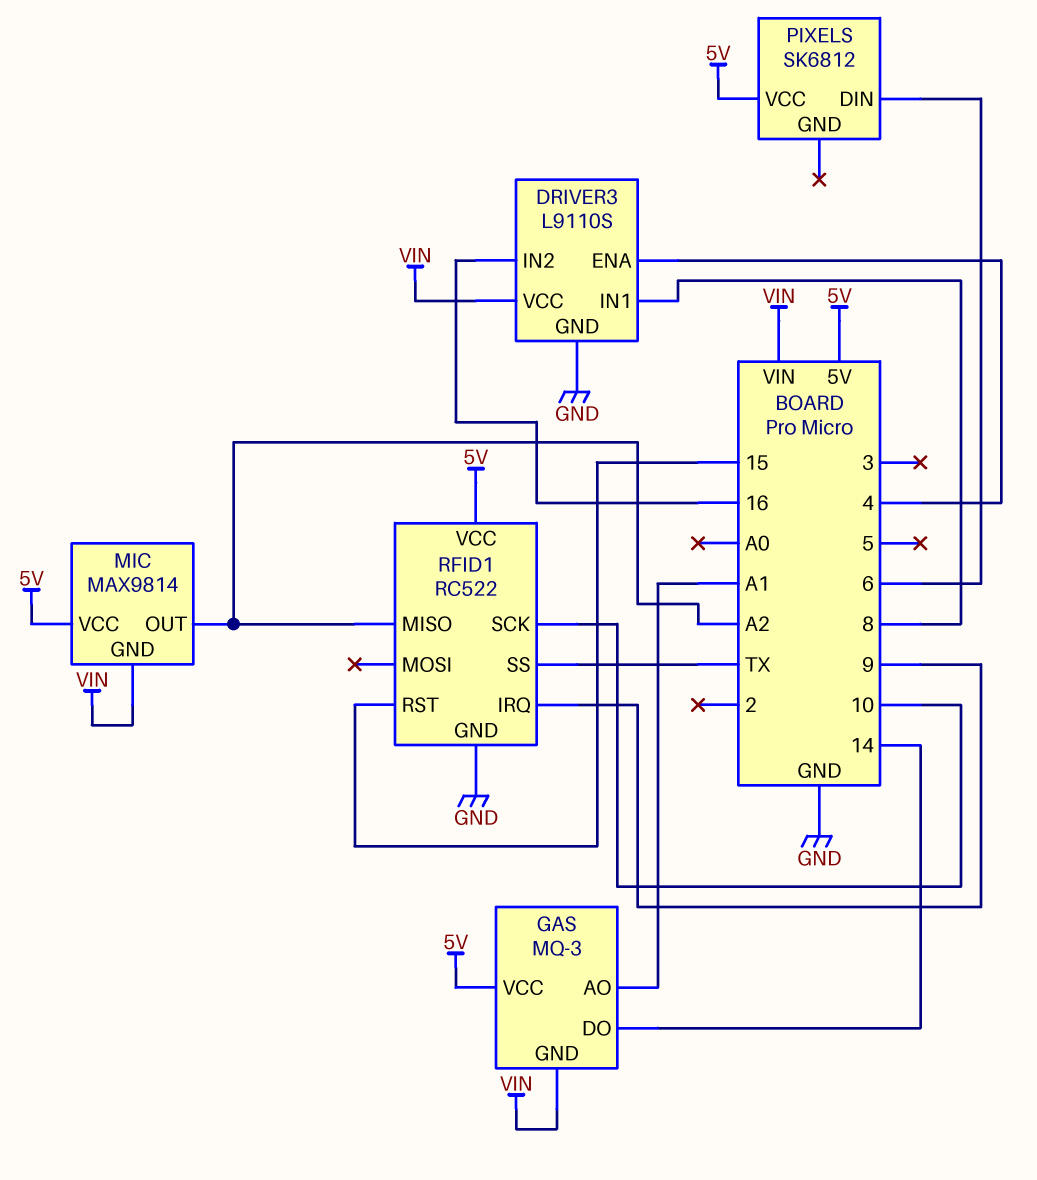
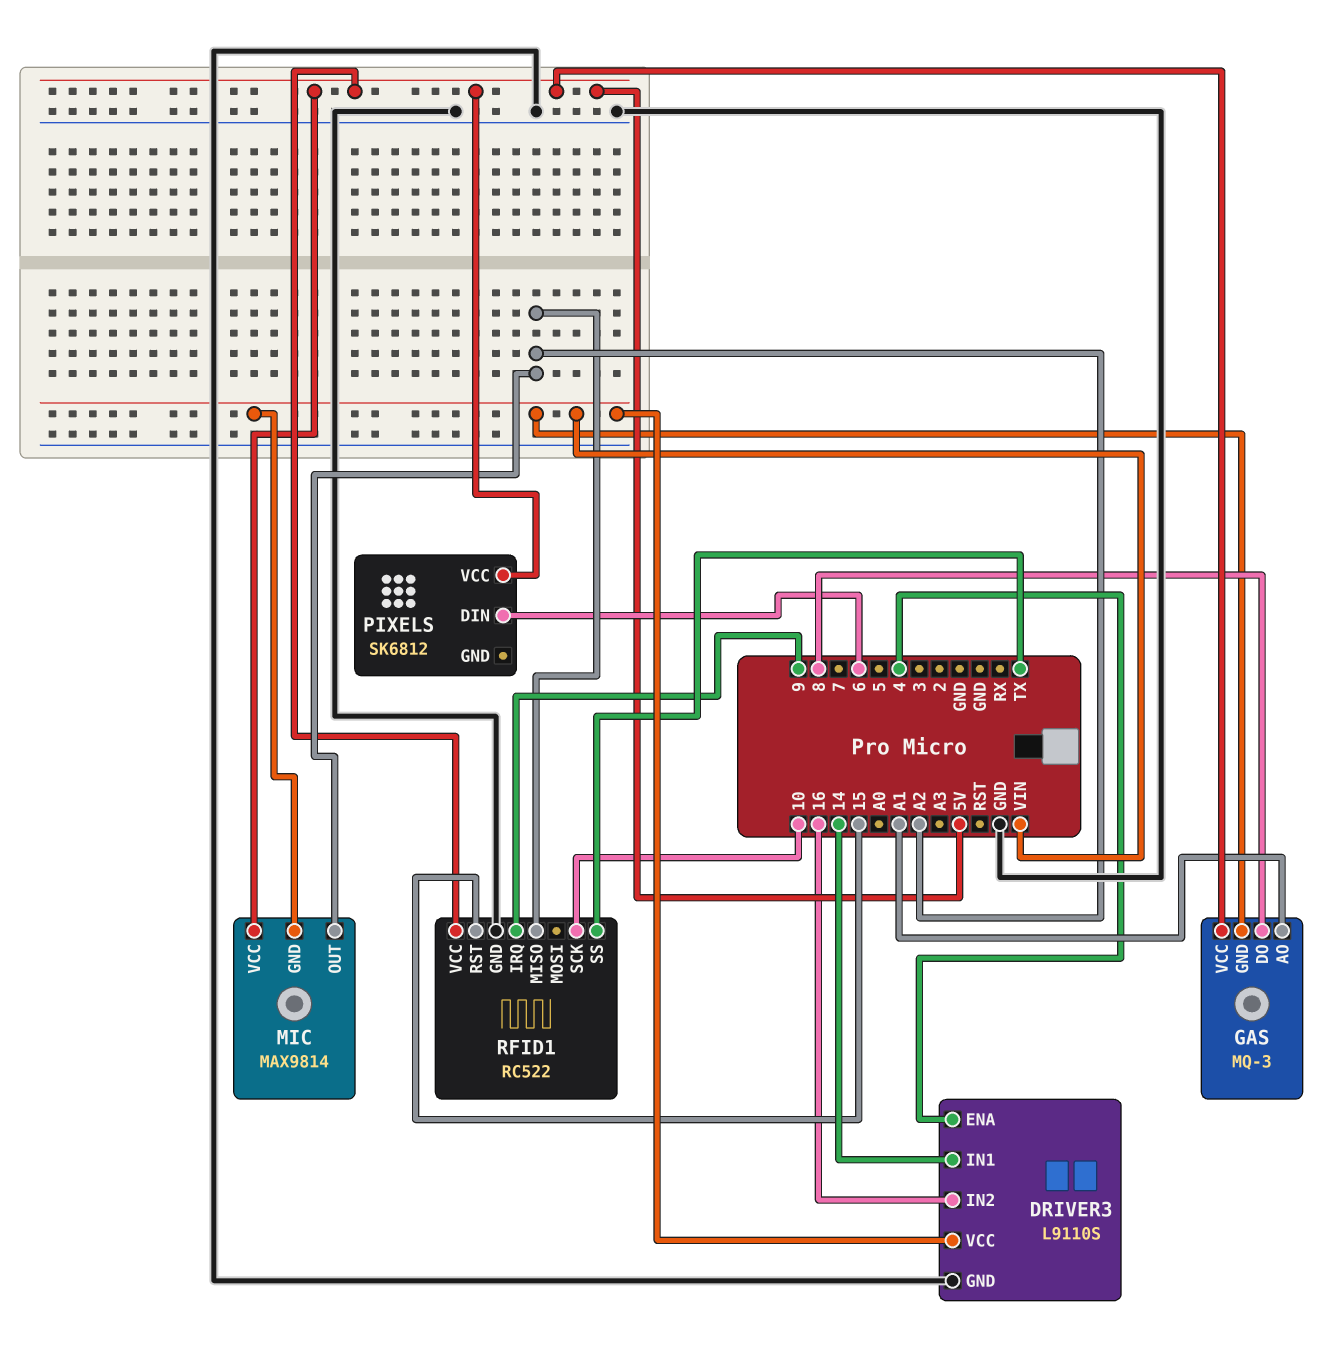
DRIVER3 pin IN1: 8 -> 14
GAS pin DO: 14 -> 8

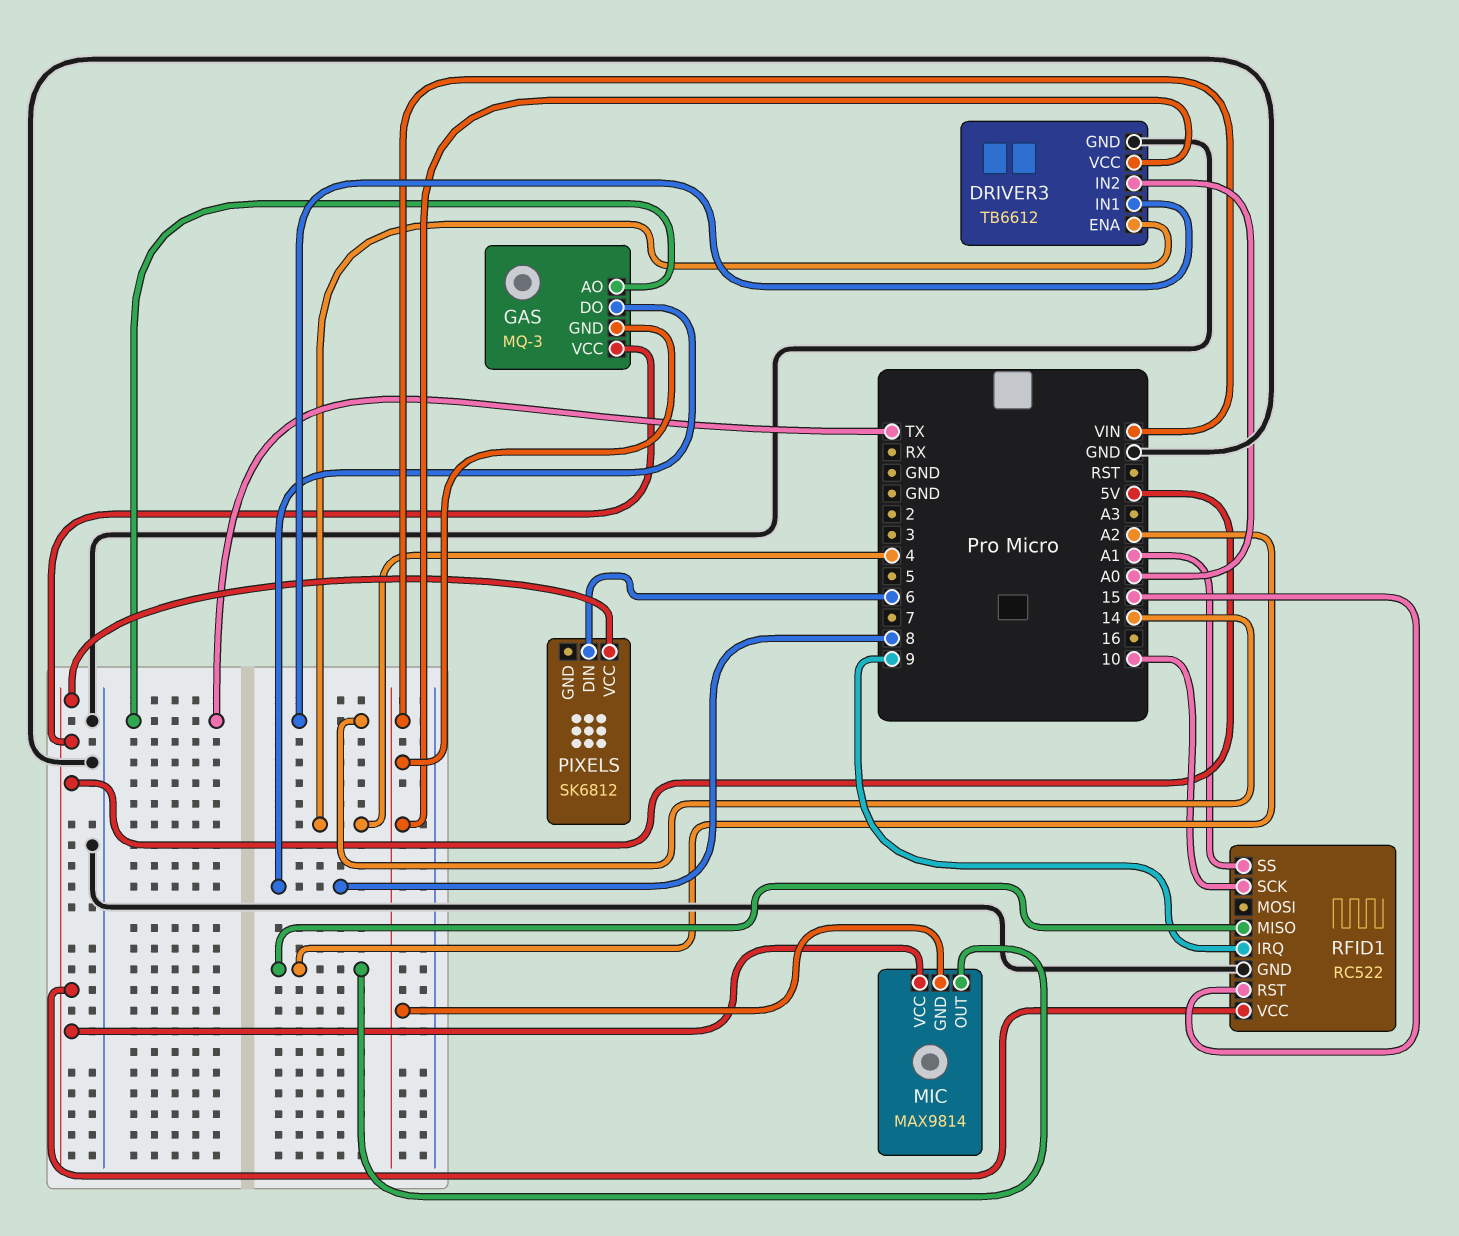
DRIVER3: L9110S -> TB6612
DRIVER3 pin IN2: 16 -> A0
GAS pin AO: A1 -> TX
RFID1 pin SS: TX -> A1

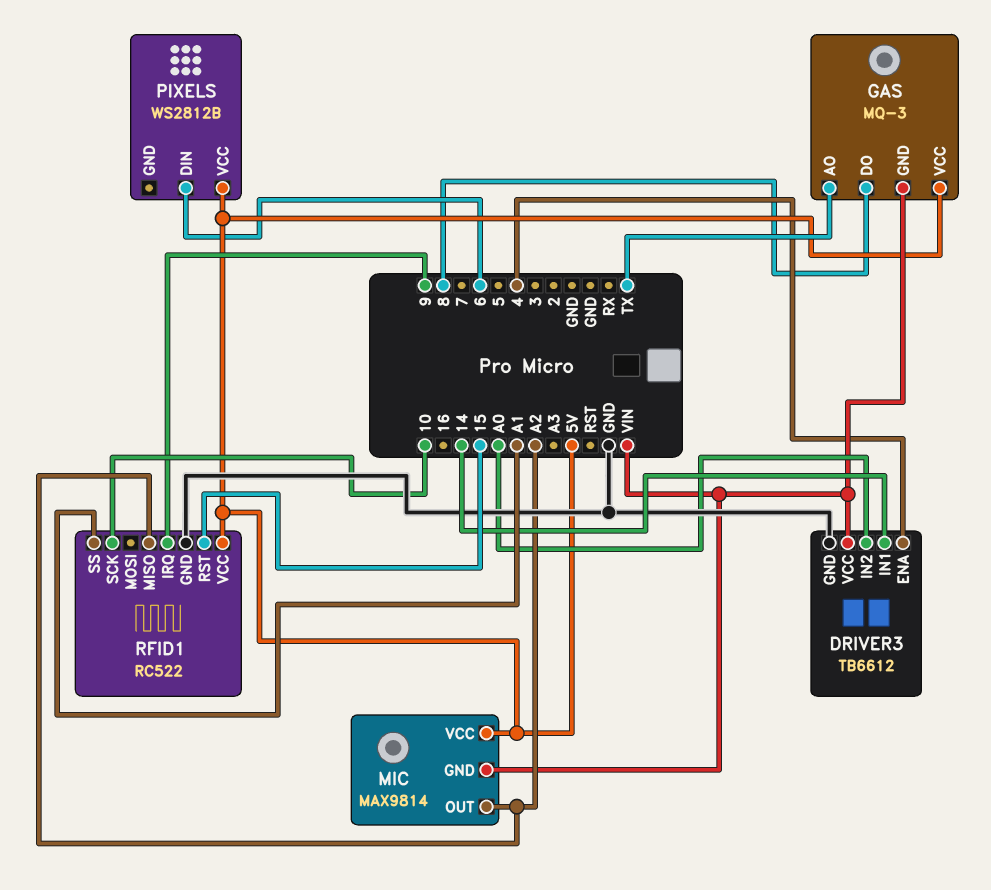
PIXELS: SK6812 -> WS2812B

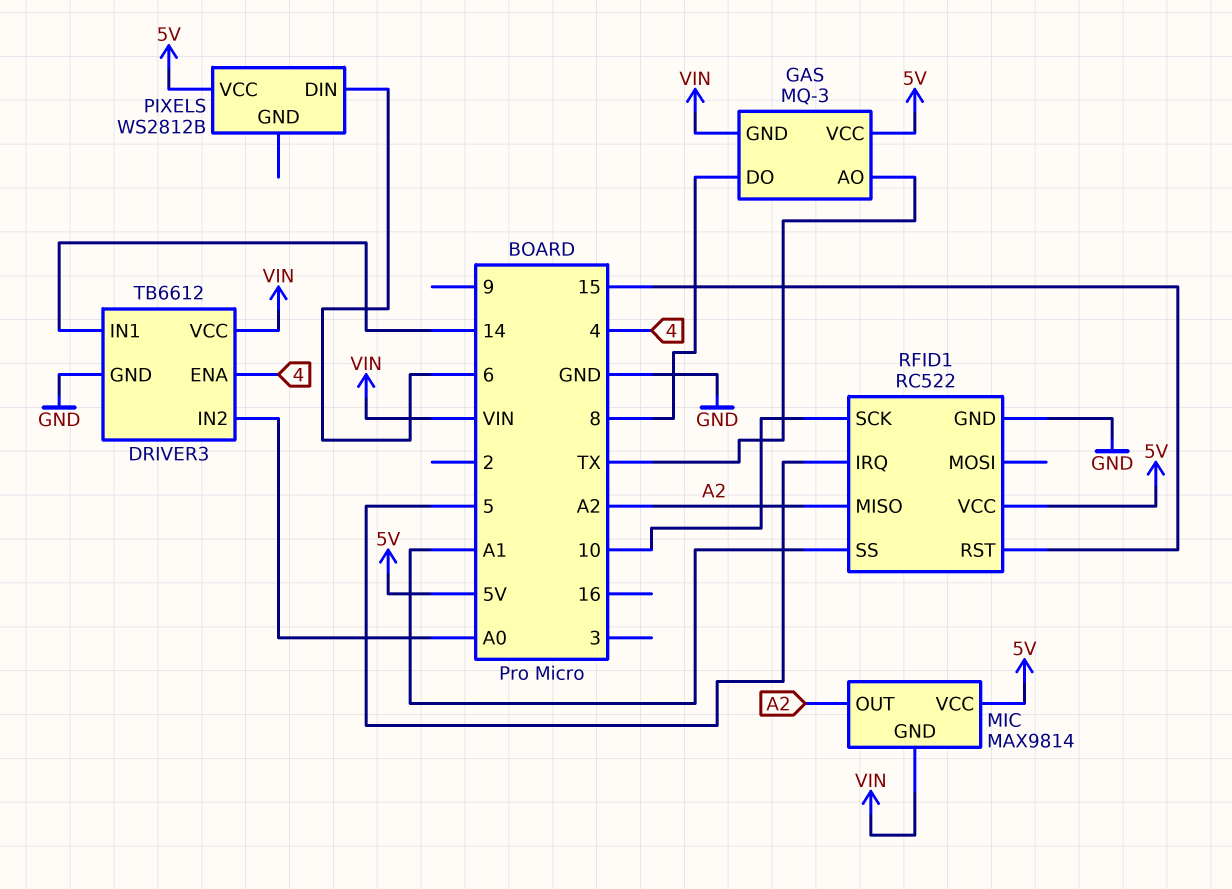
RFID1 pin IRQ: 9 -> 5

